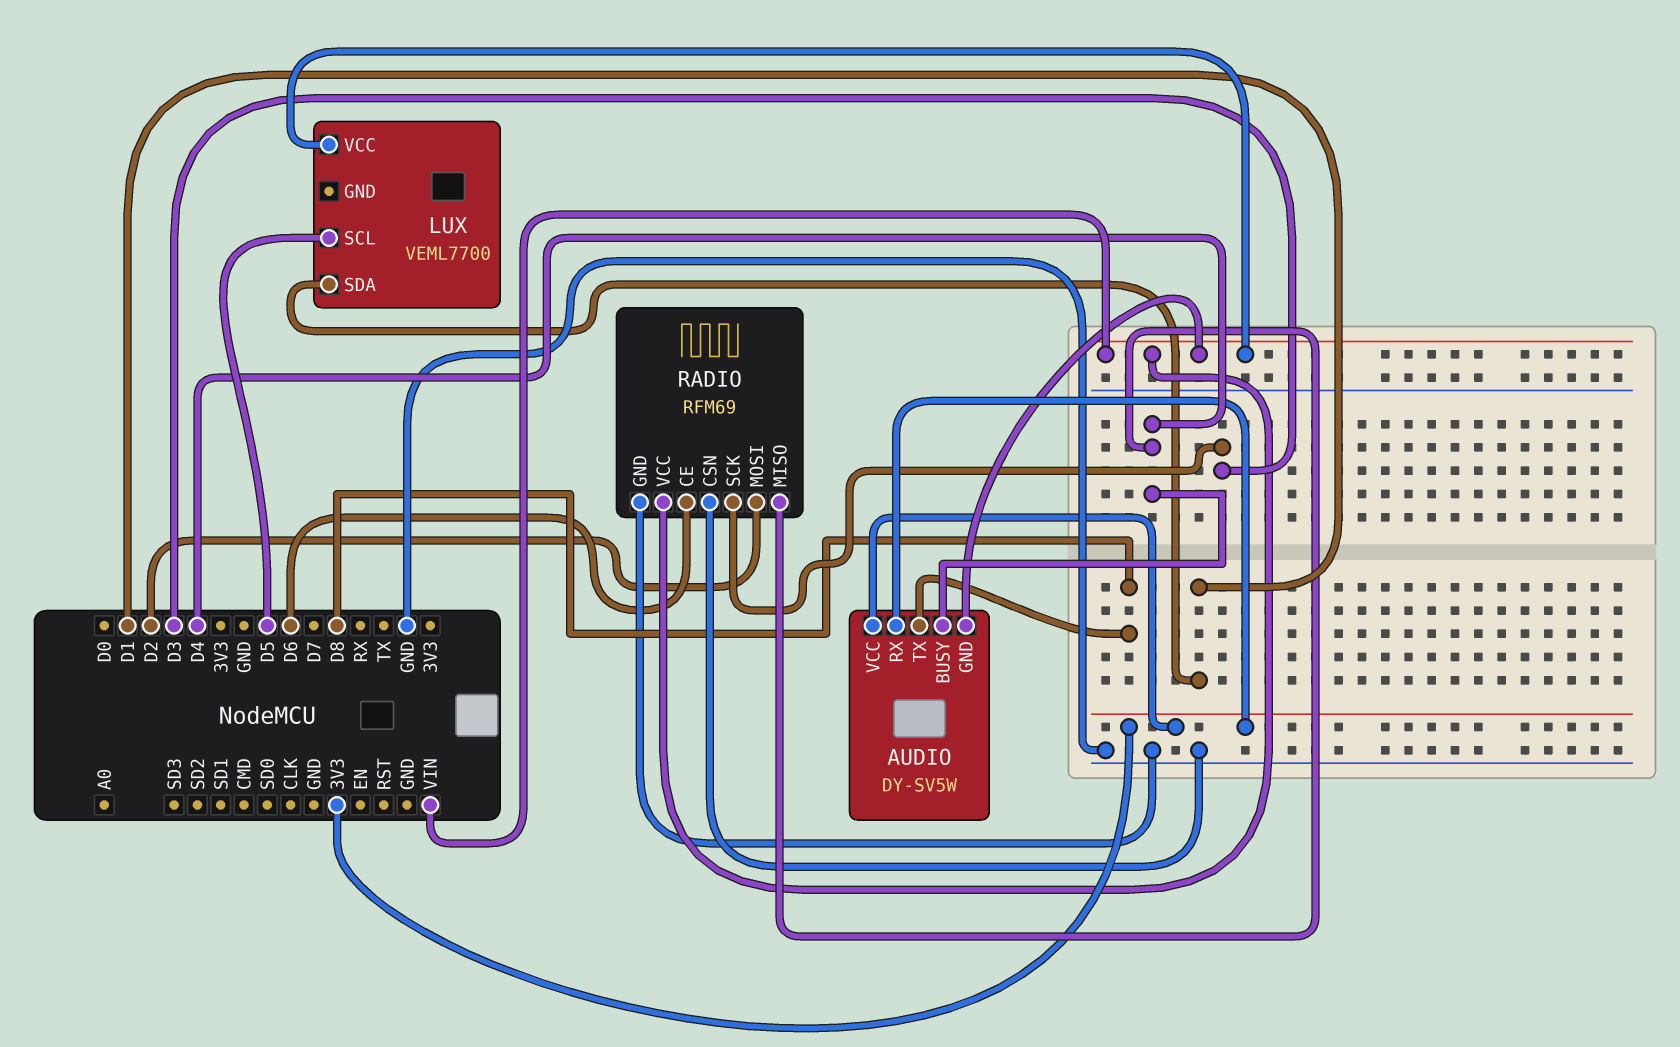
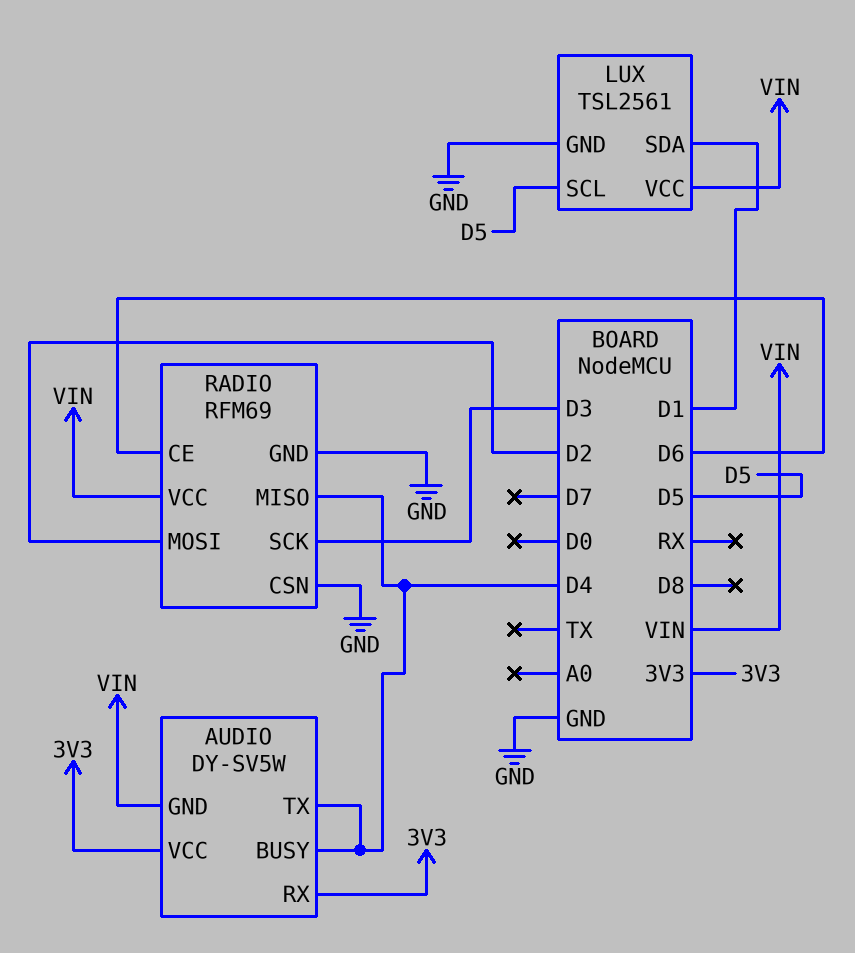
AUDIO pin TX: D8 -> D4
LUX: VEML7700 -> TSL2561
LUX pin GND: none -> GND

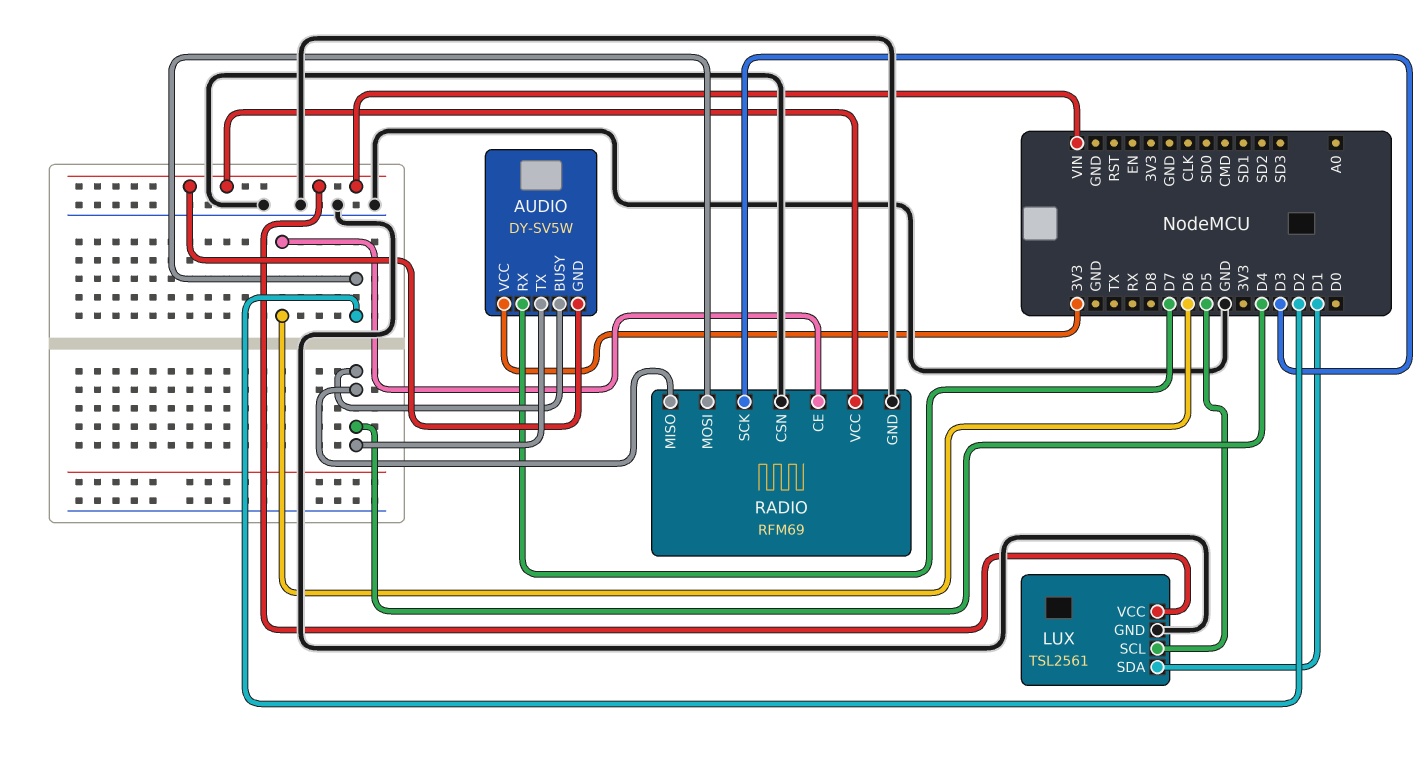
AUDIO pin RX: 3V3 -> D7

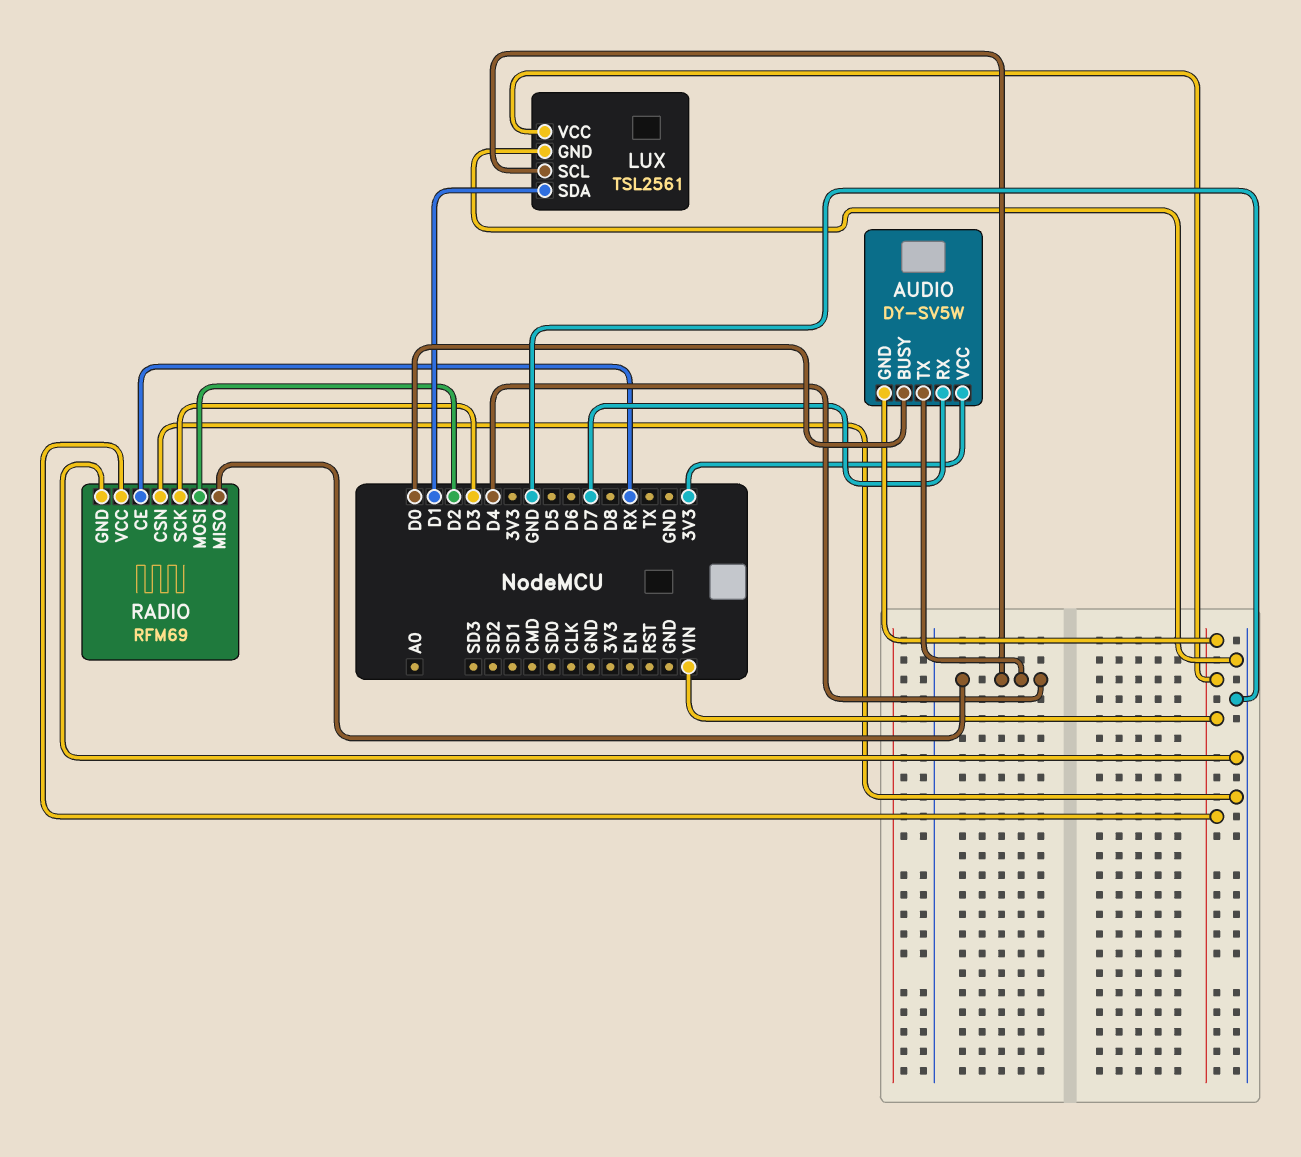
AUDIO pin BUSY: D4 -> D0
LUX pin SCL: D5 -> D4
RADIO pin CE: D6 -> RX

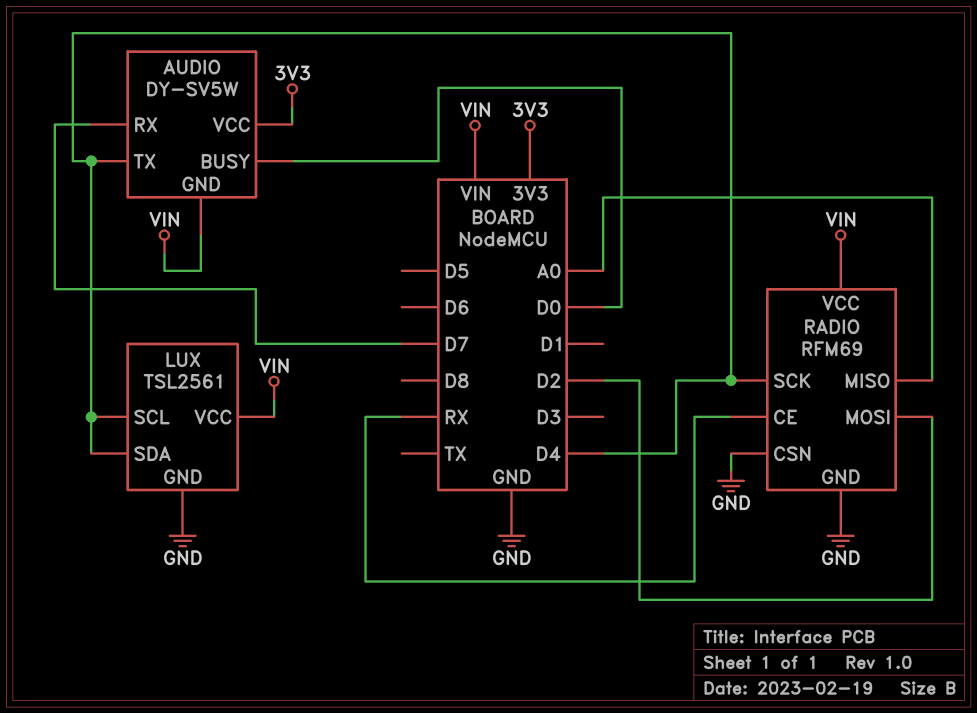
LUX pin SDA: D1 -> D4
RADIO pin MISO: D4 -> A0
RADIO pin SCK: D3 -> D4

